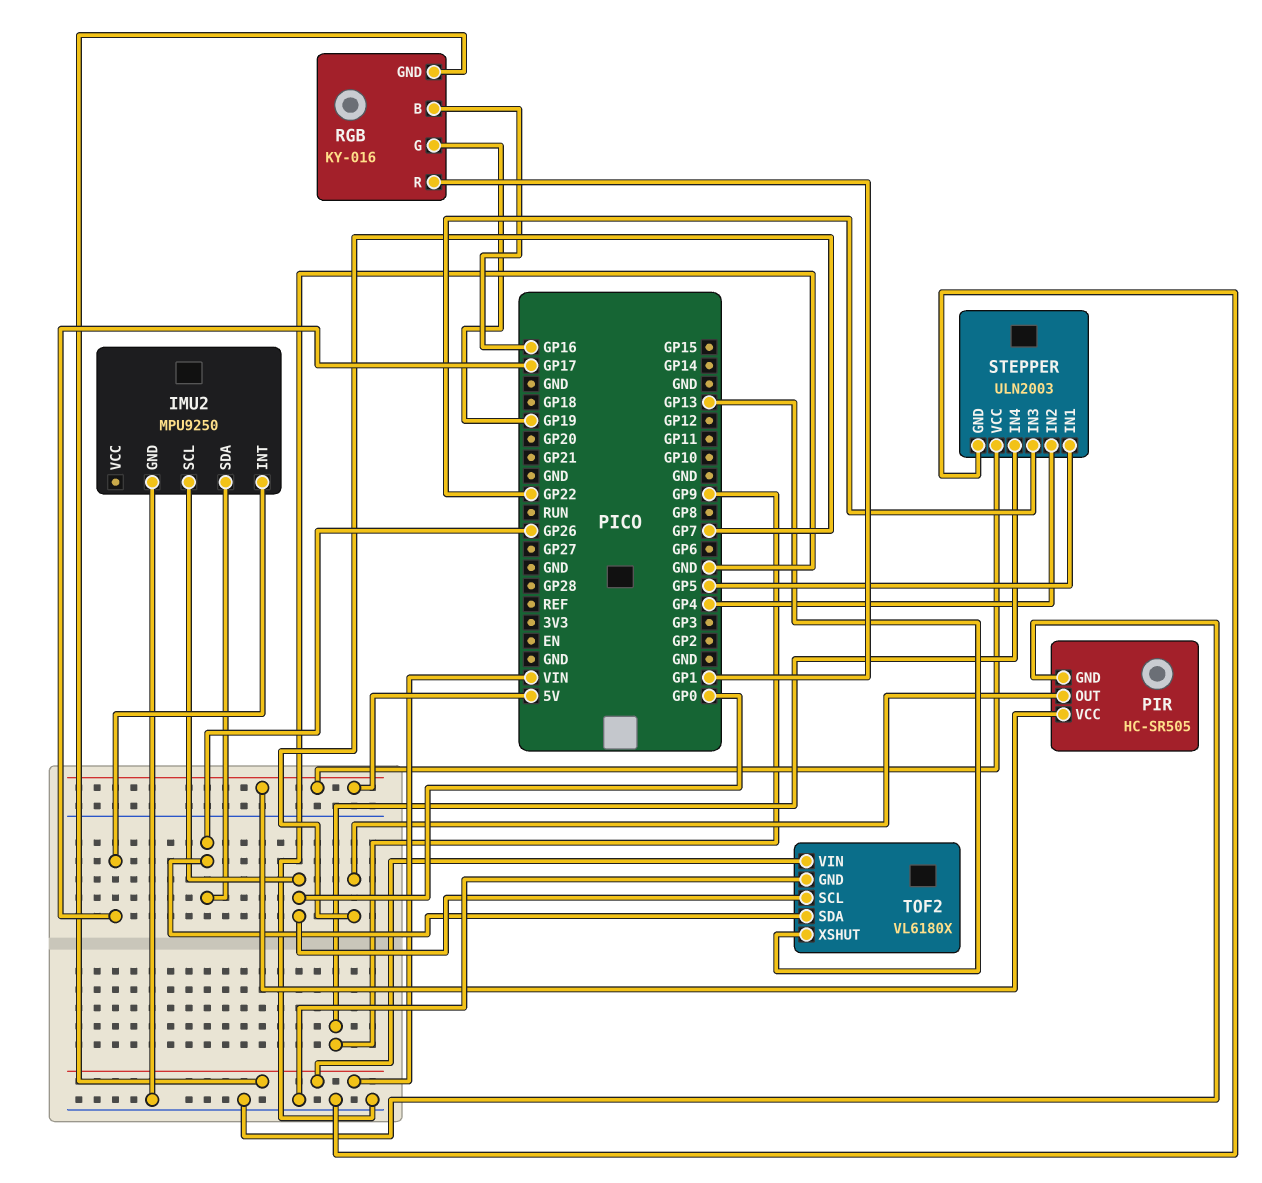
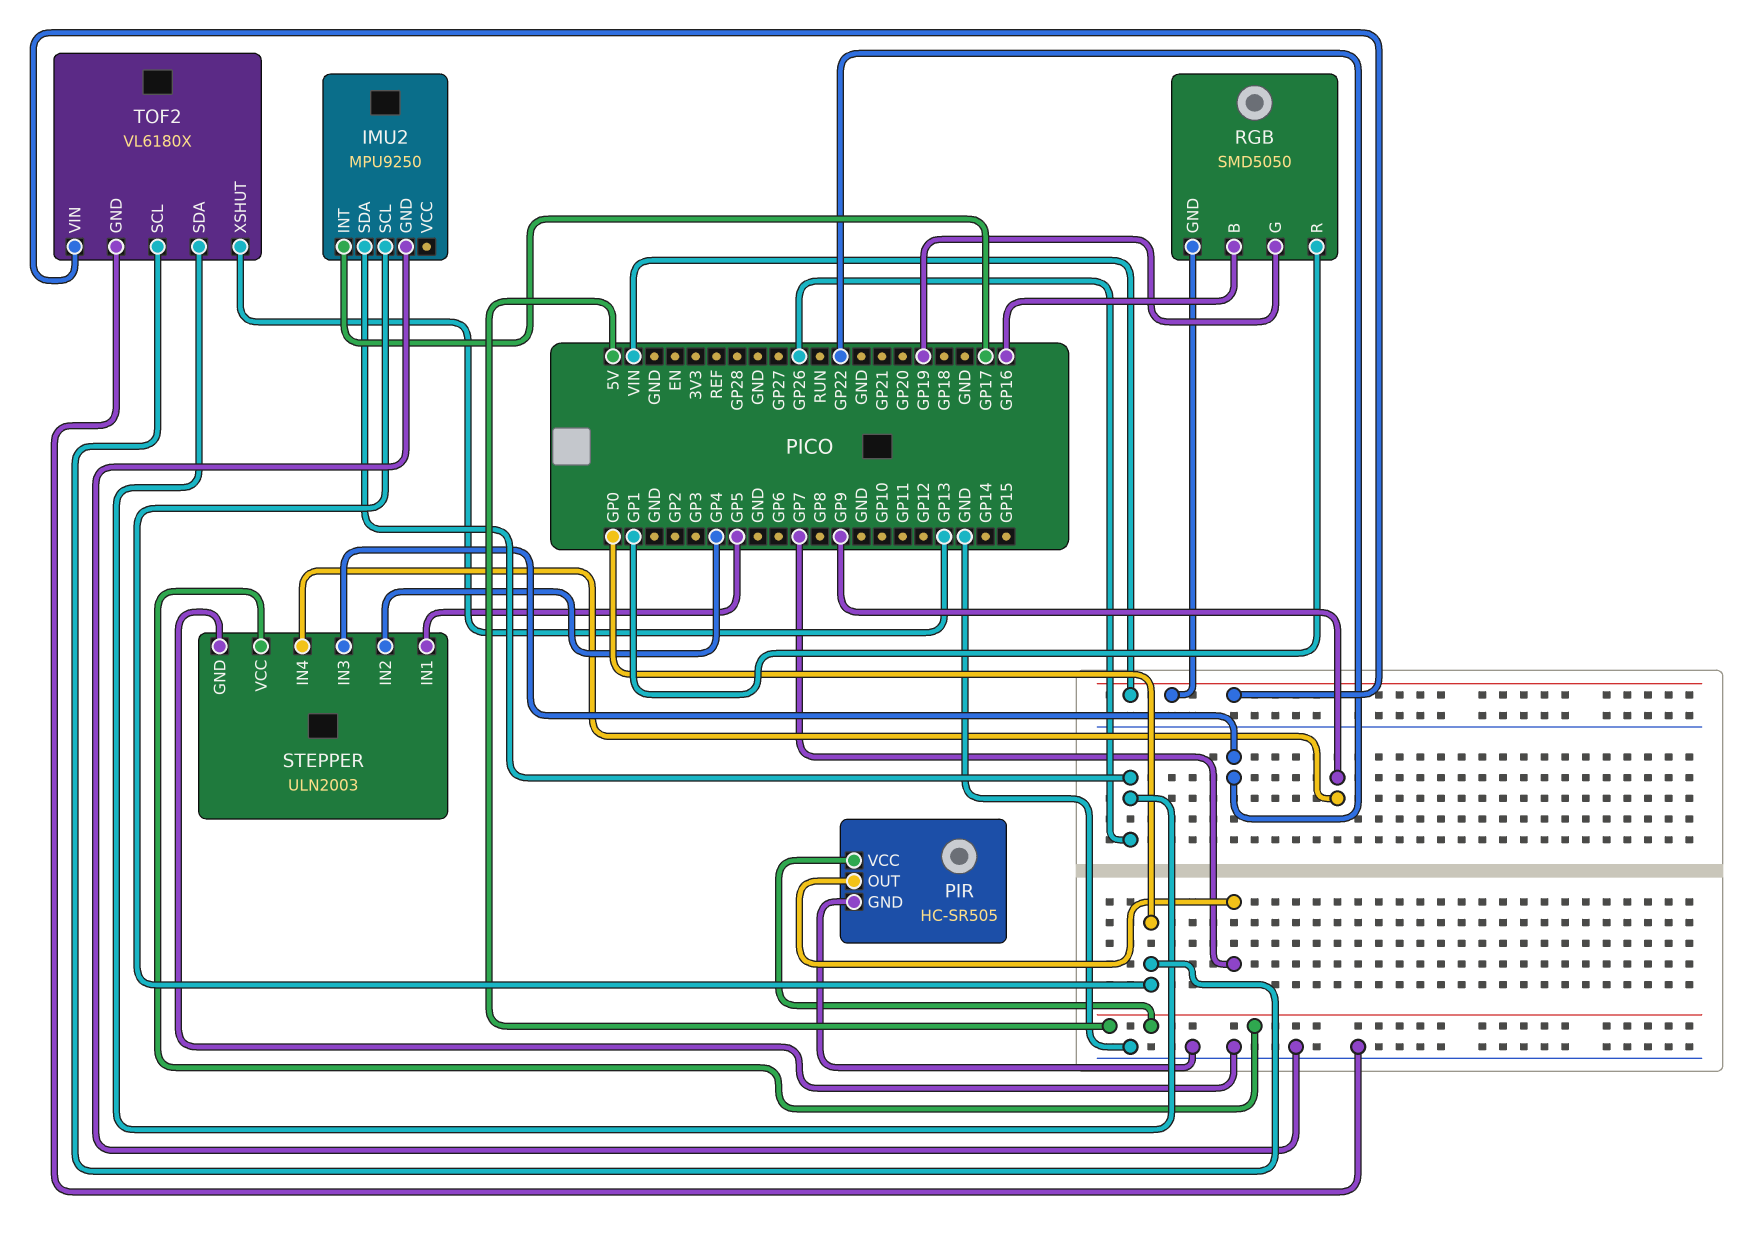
RGB: KY-016 -> SMD5050

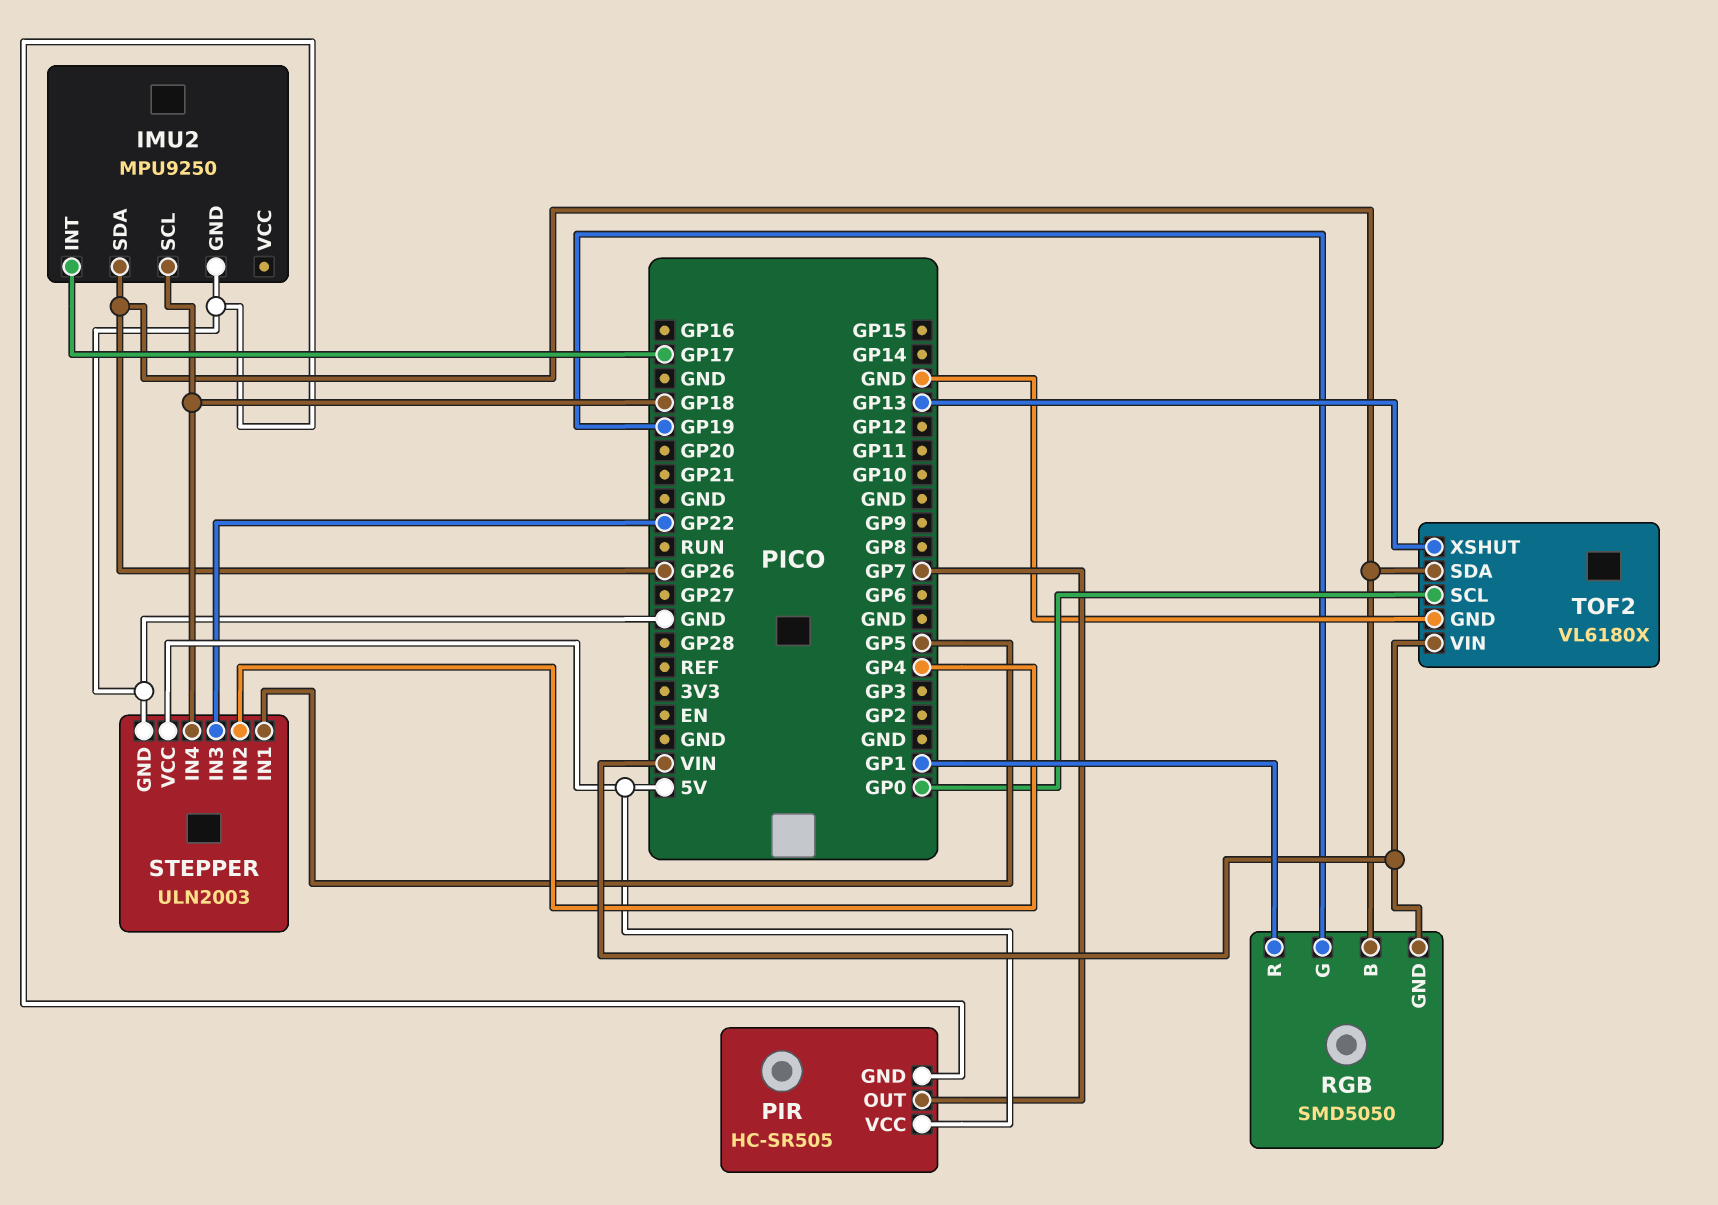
IMU2 pin SCL: GP0 -> GP18
RGB pin B: GP16 -> GP26
STEPPER pin IN4: GP9 -> GP18

